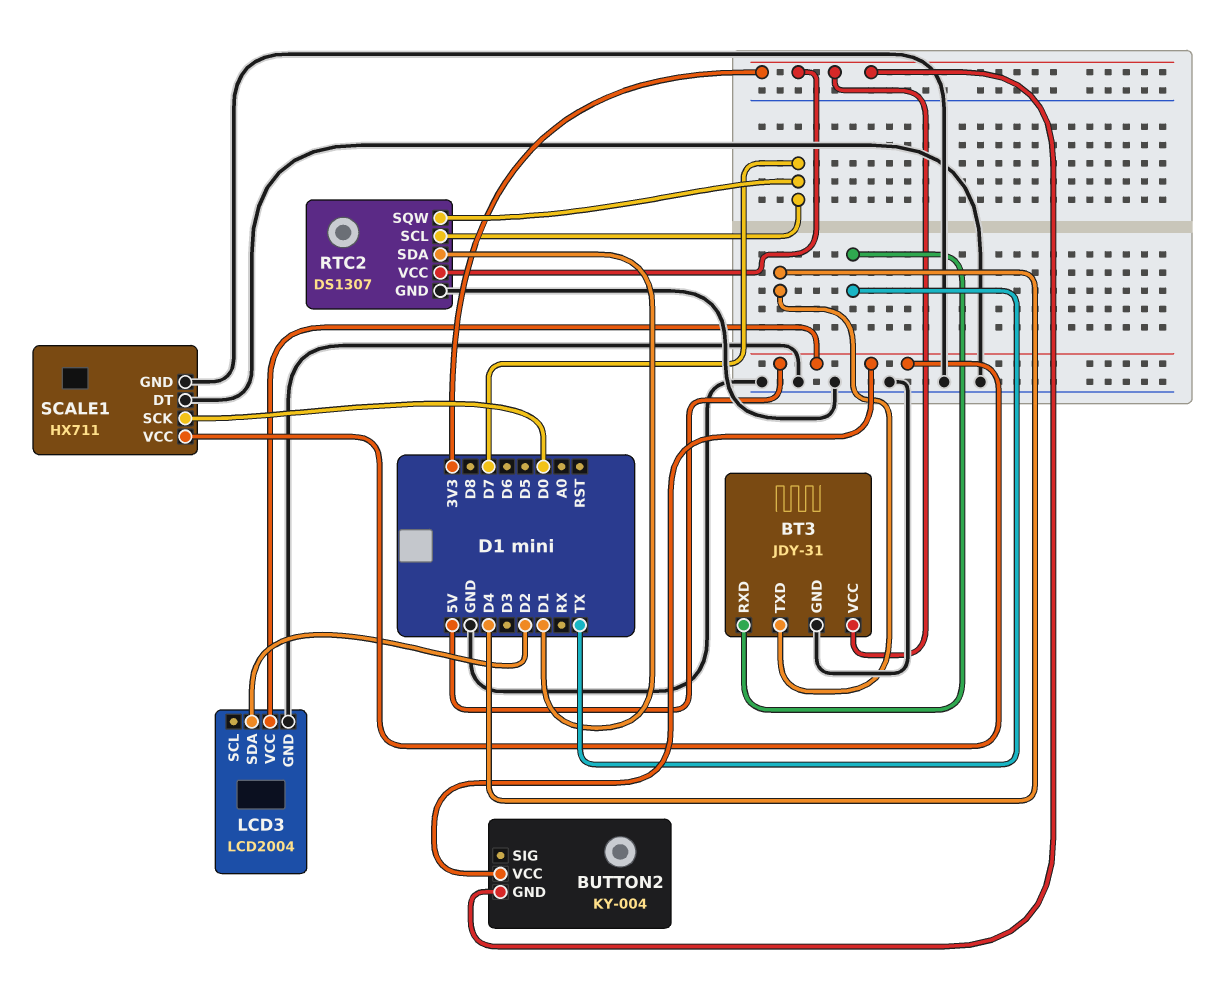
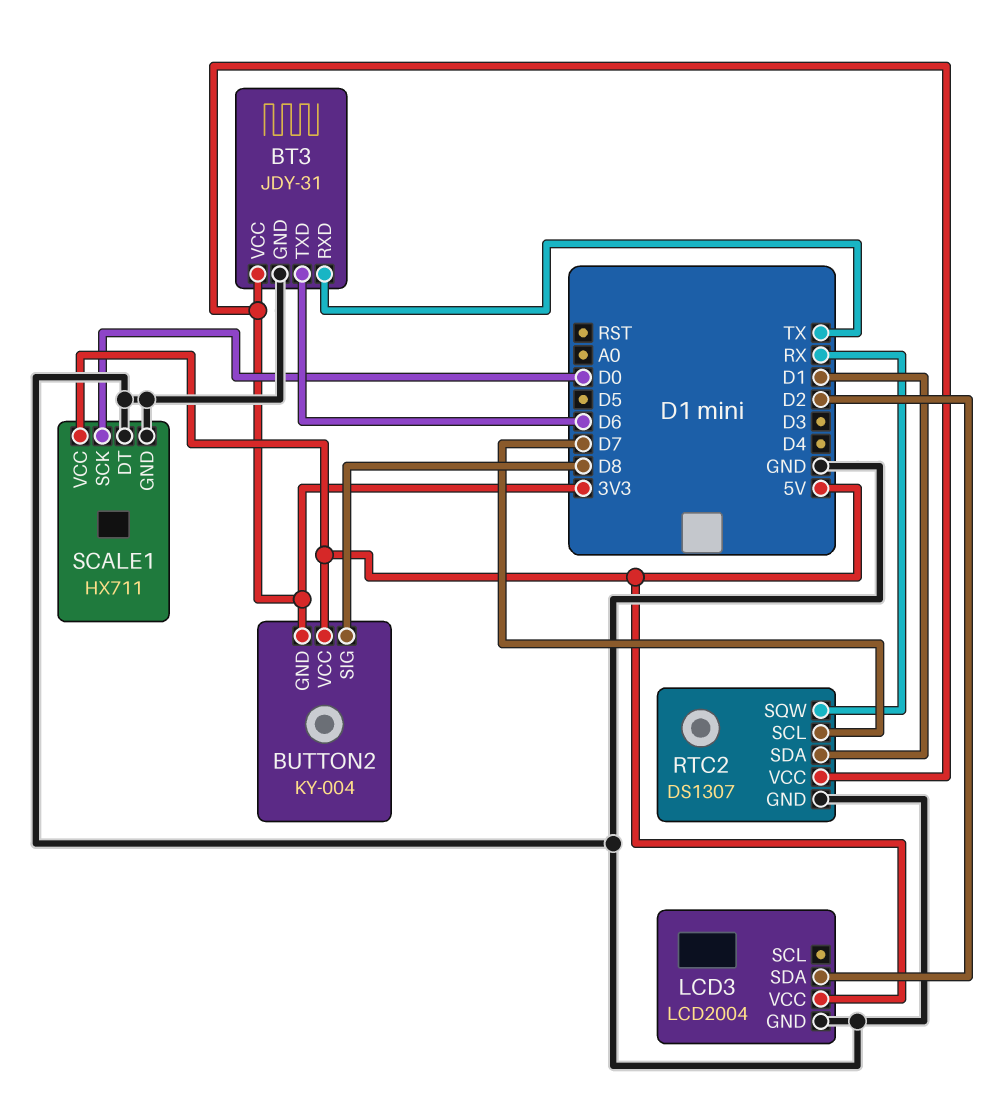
BT3 pin TXD: D4 -> D6
BUTTON2 pin SIG: none -> D8
RTC2 pin SQW: D7 -> RX

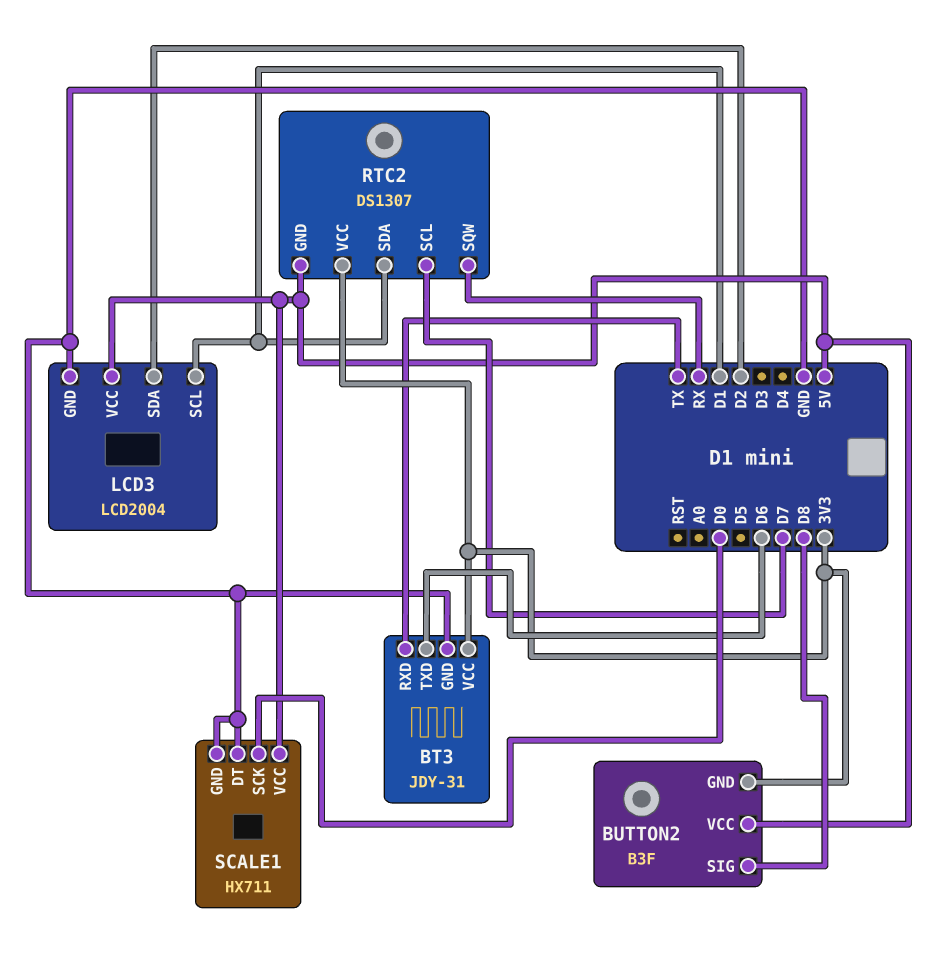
BUTTON2: KY-004 -> B3F
LCD3 pin SCL: none -> D1
RTC2 pin GND: GND -> 5V

